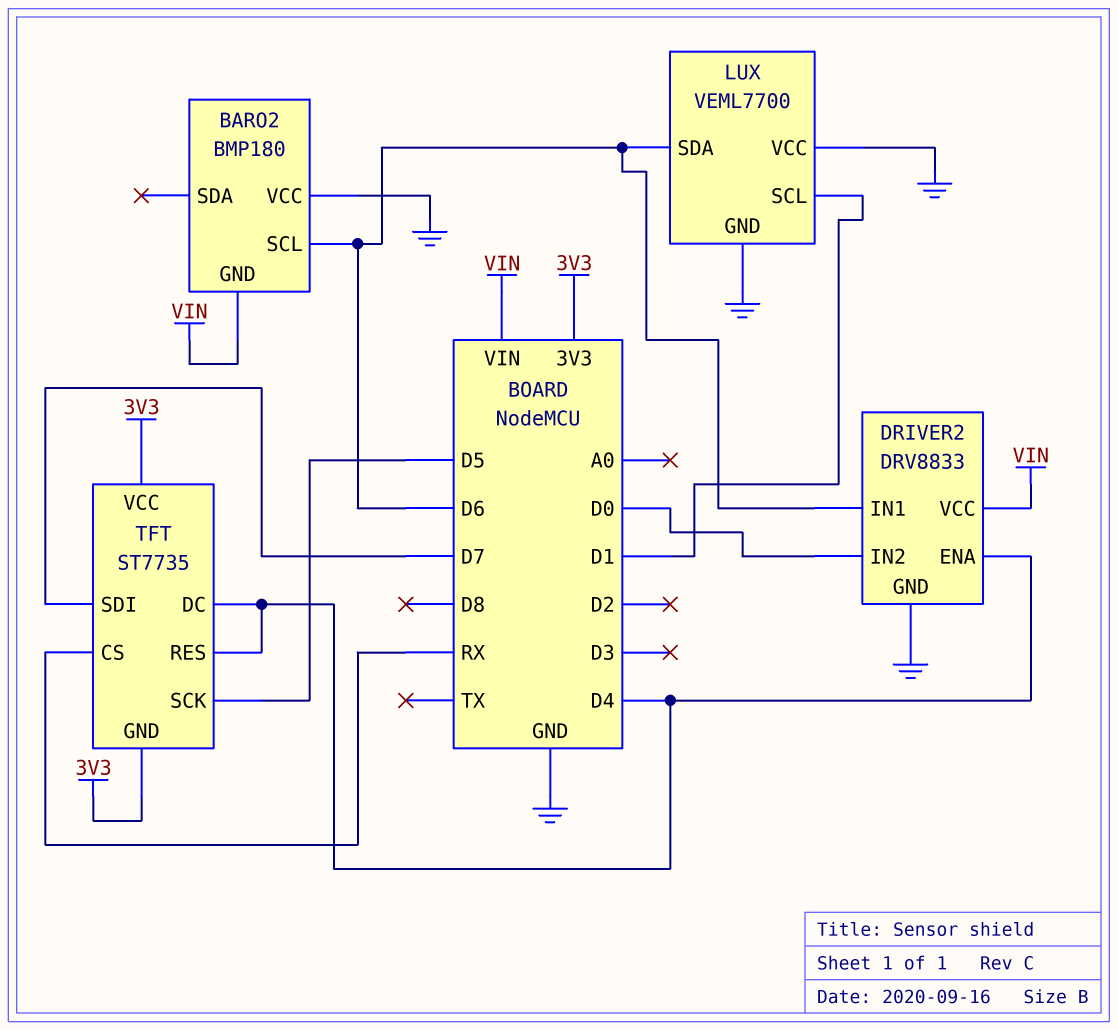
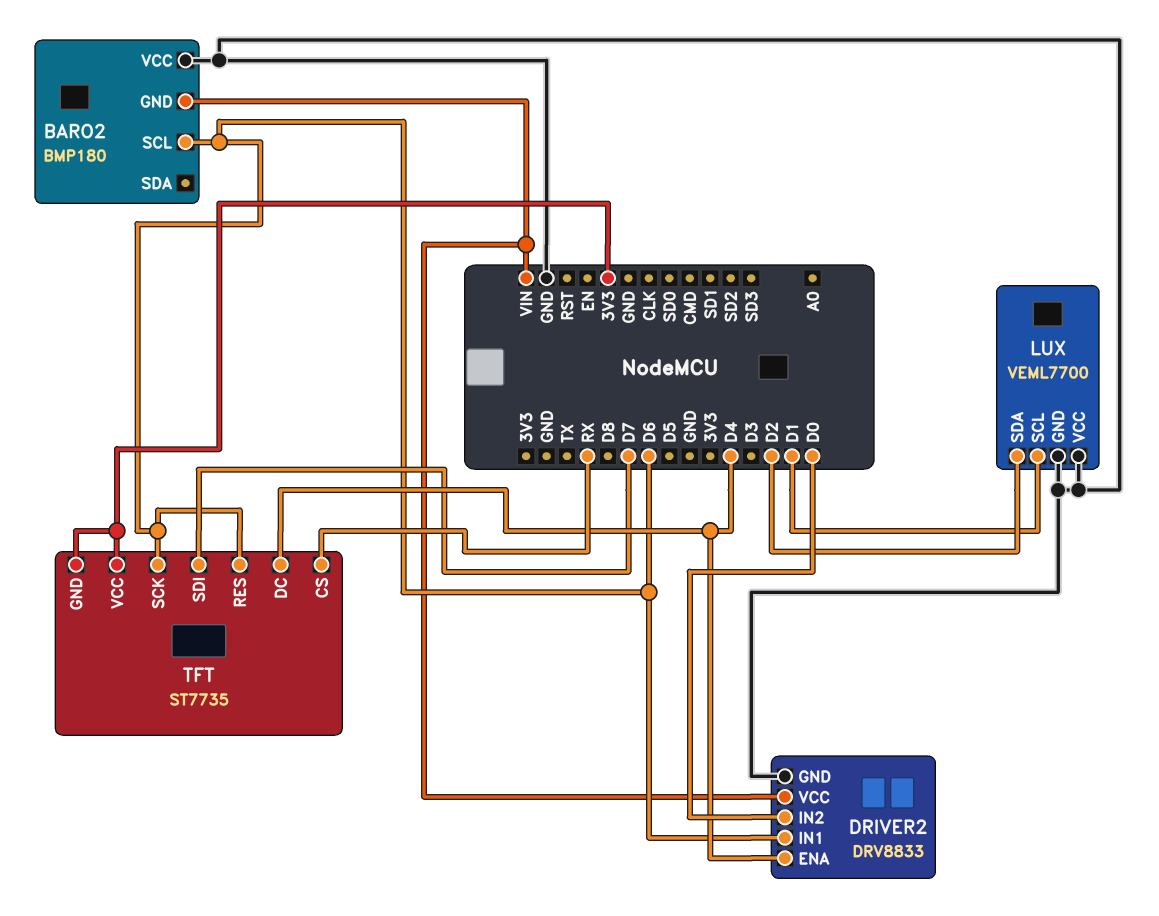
LUX pin SDA: D6 -> D2
TFT pin RES: D4 -> D6
TFT pin SCK: D5 -> D6

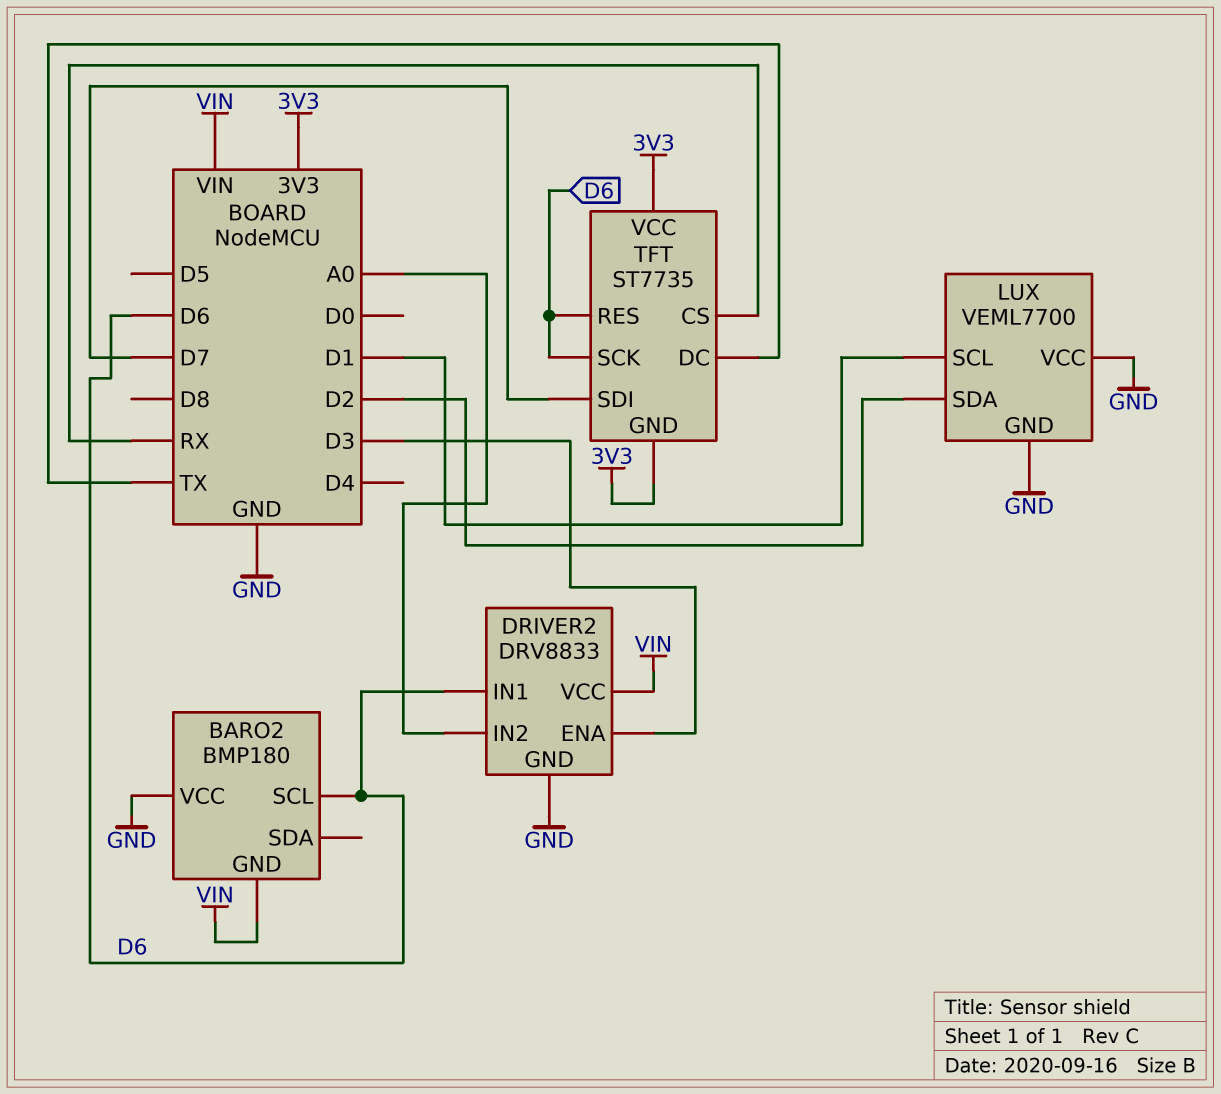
DRIVER2 pin ENA: D4 -> D3
DRIVER2 pin IN2: D0 -> A0
TFT pin DC: D4 -> TX

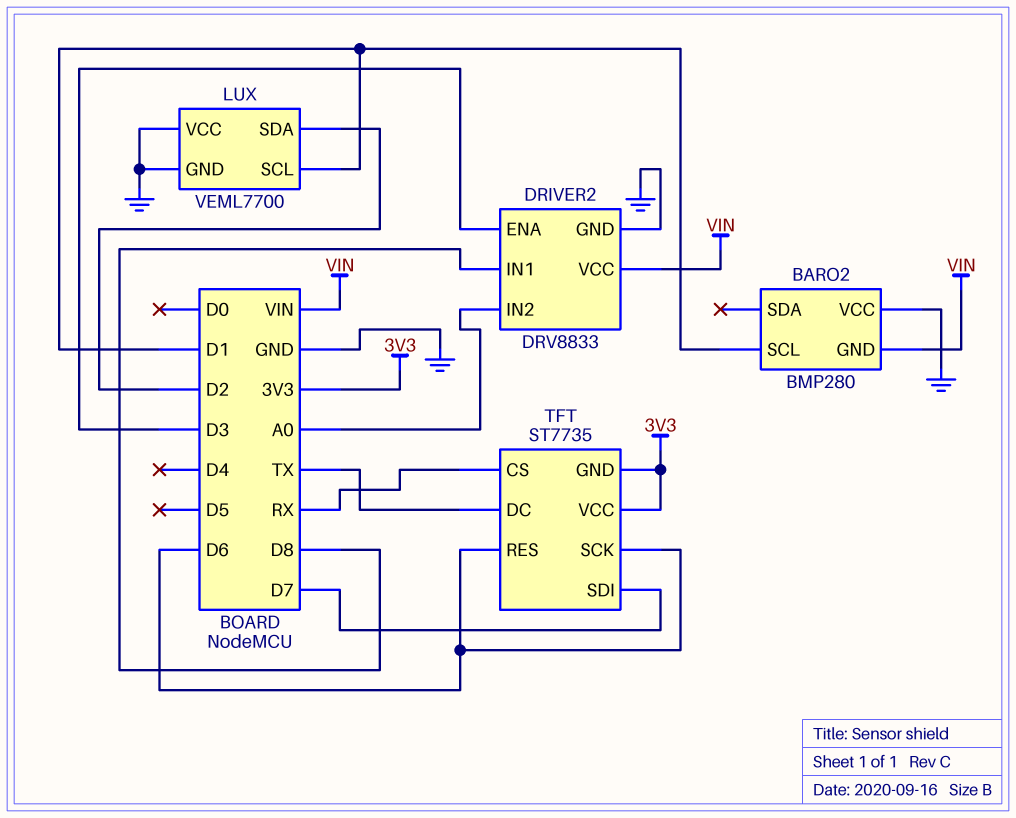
BARO2: BMP180 -> BMP280
BARO2 pin SCL: D6 -> D1
DRIVER2 pin IN1: D6 -> D8

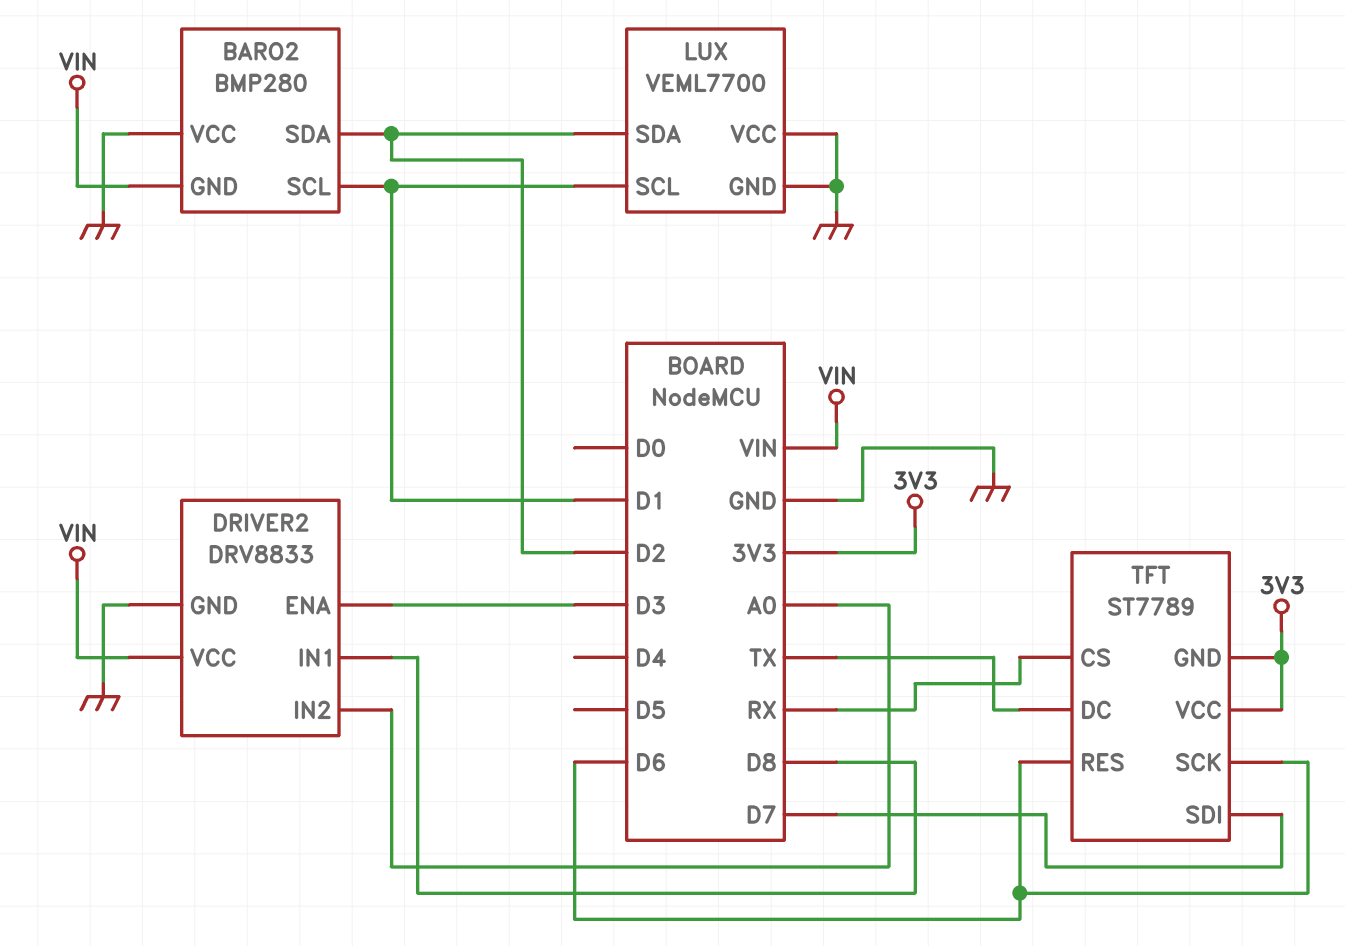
BARO2 pin SDA: none -> D2
TFT: ST7735 -> ST7789

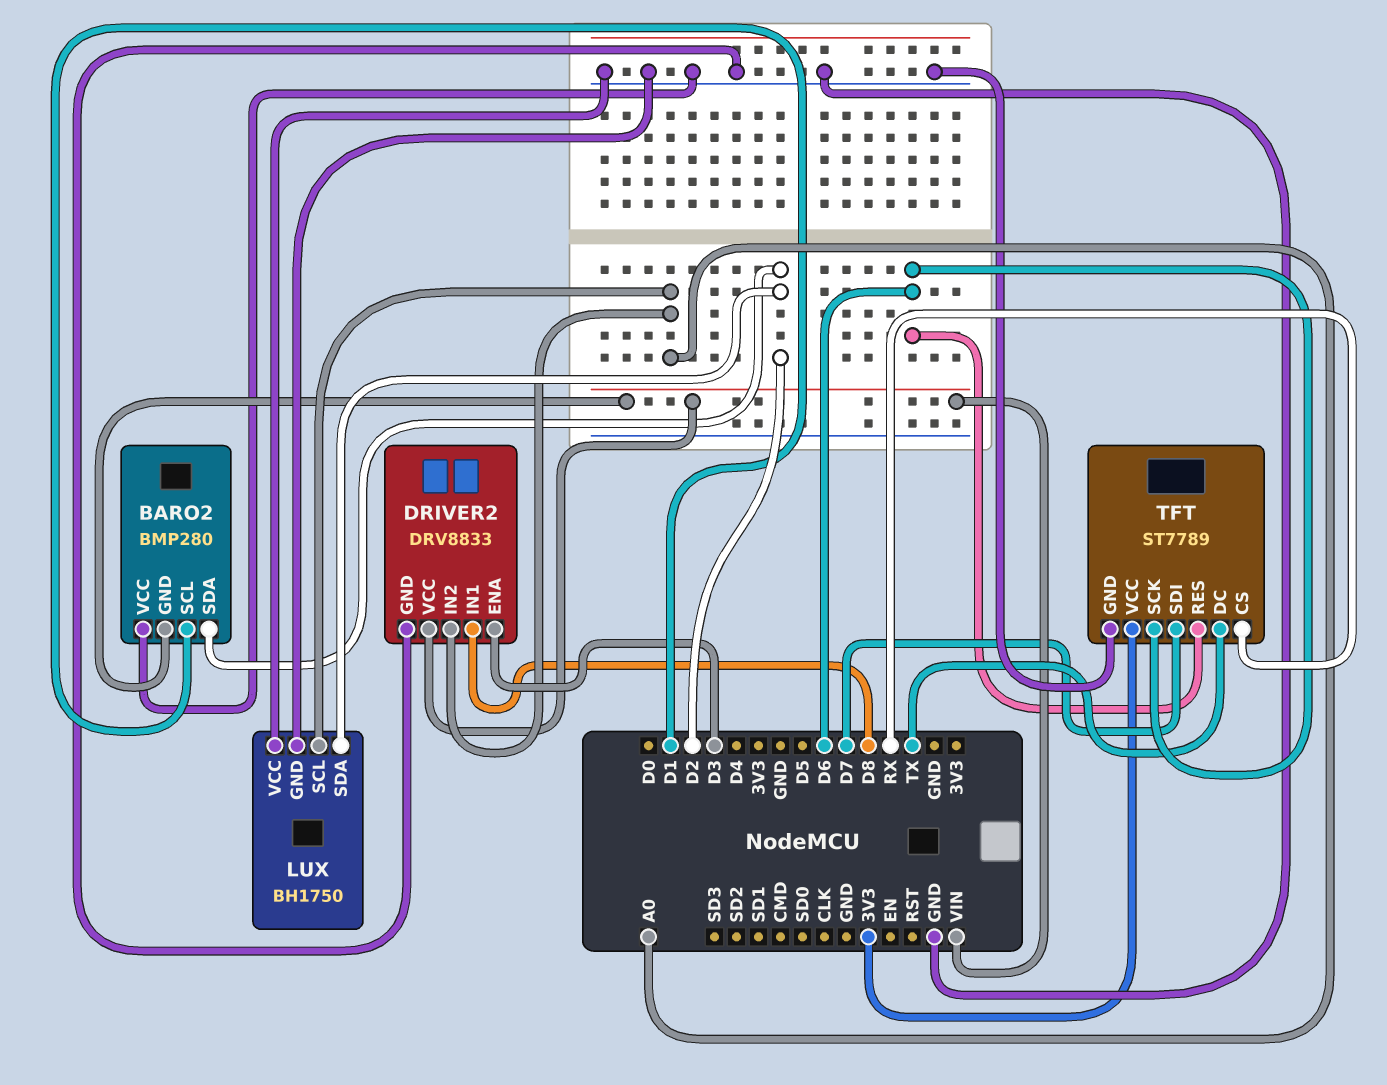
LUX: VEML7700 -> BH1750
LUX pin SCL: D1 -> A0
TFT pin GND: 3V3 -> GND

